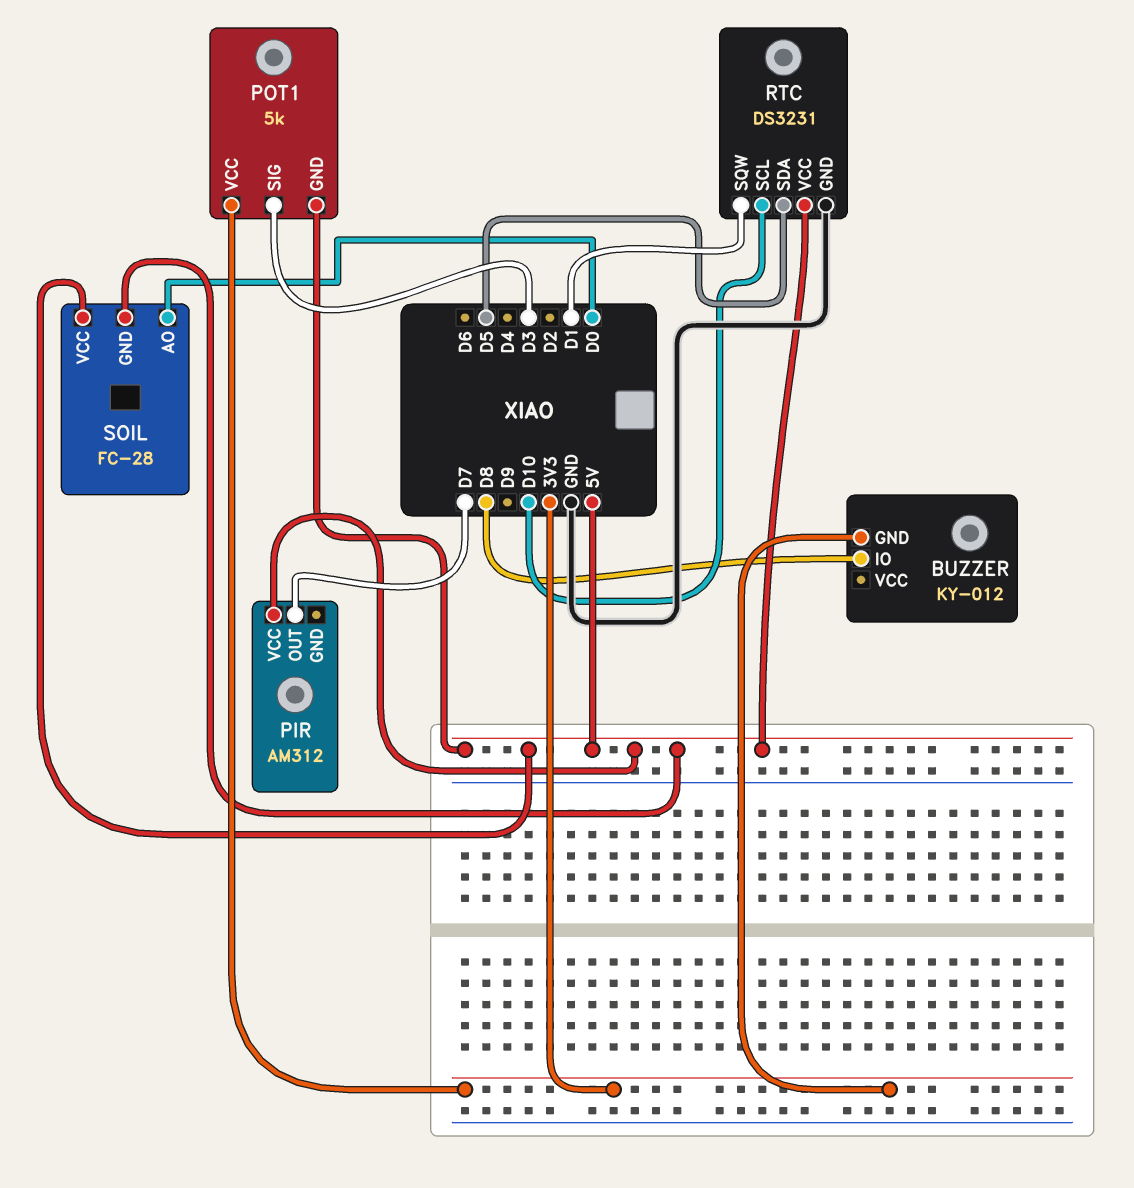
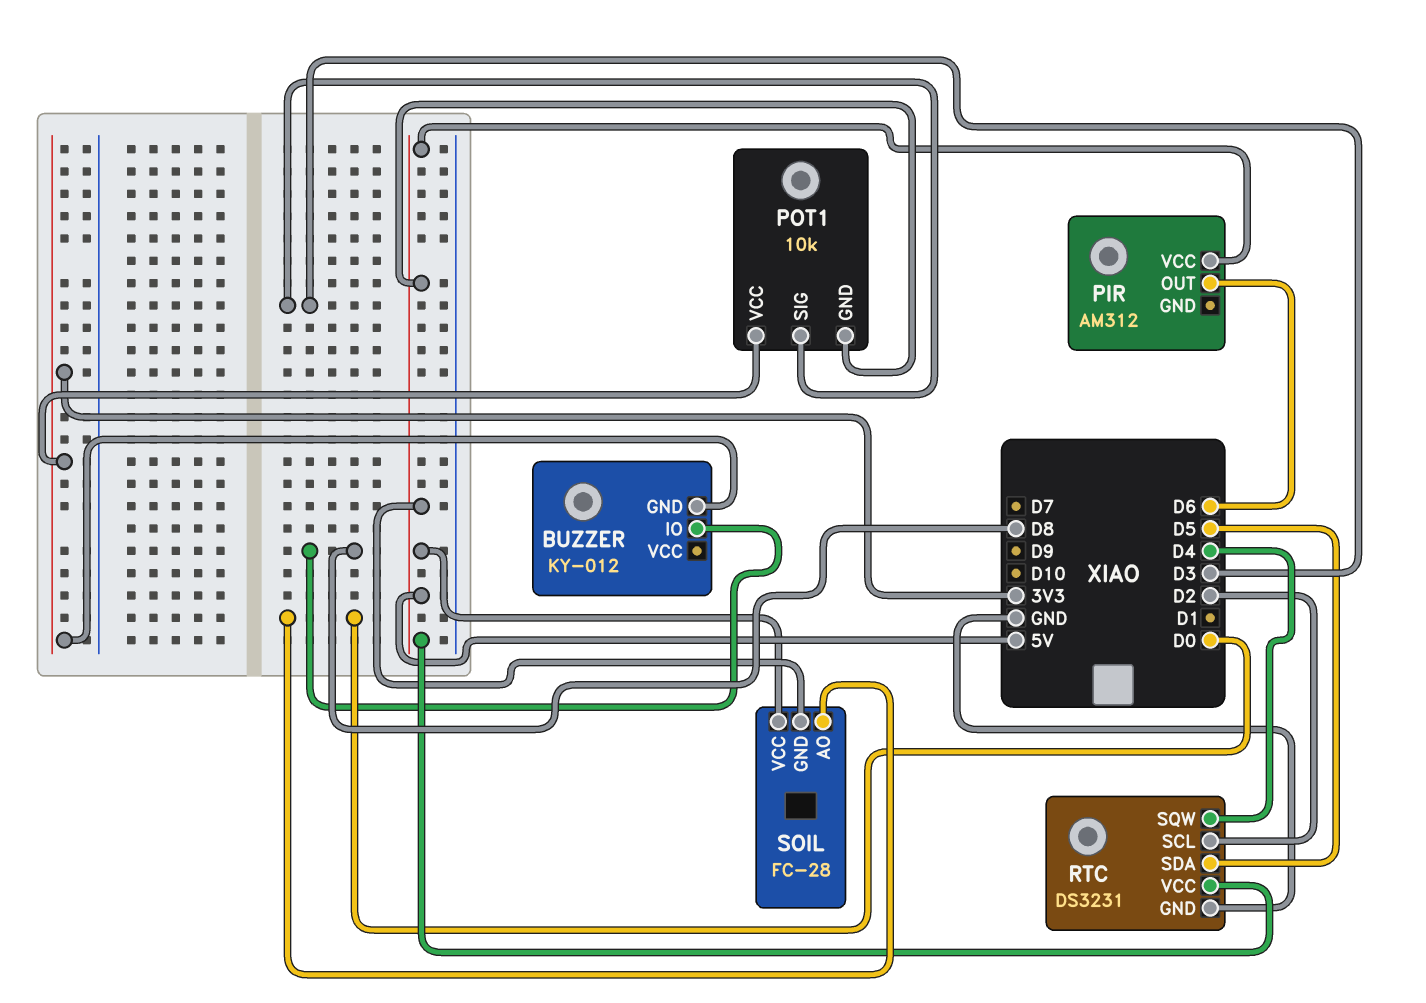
PIR pin OUT: D7 -> D6
POT1: 5k -> 10k
RTC pin SCL: D10 -> D2
RTC pin SQW: D1 -> D4

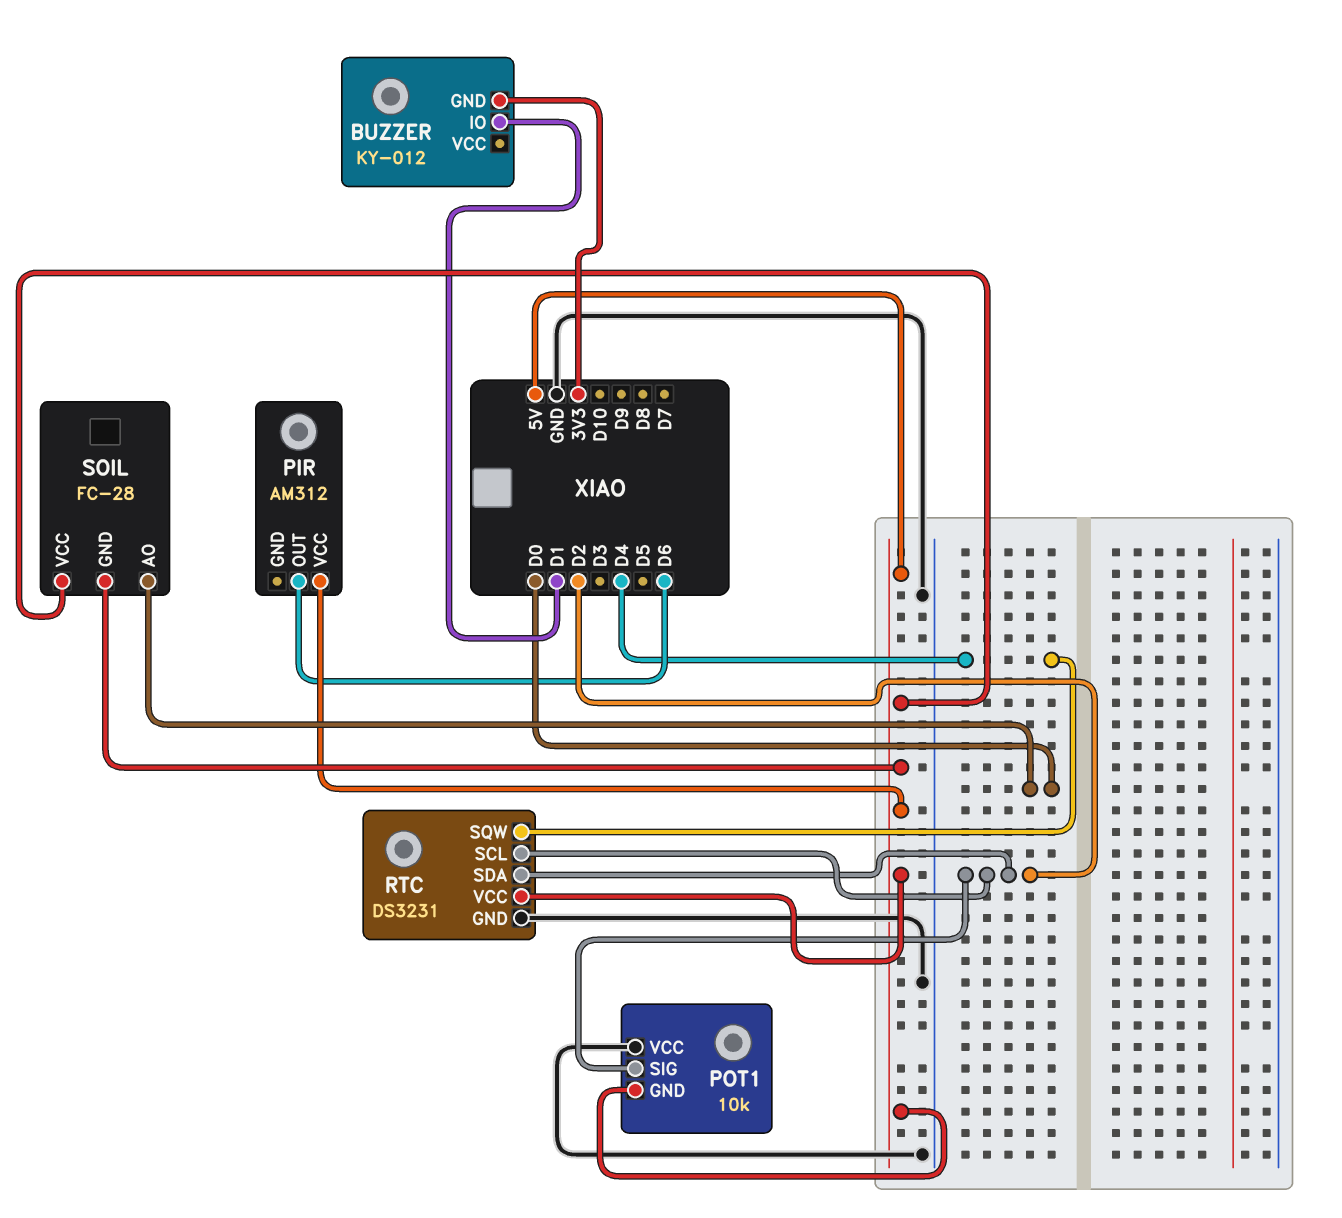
BUZZER pin IO: D8 -> D1
POT1 pin SIG: D3 -> D2
POT1 pin VCC: 3V3 -> GND
RTC pin SDA: D5 -> D2

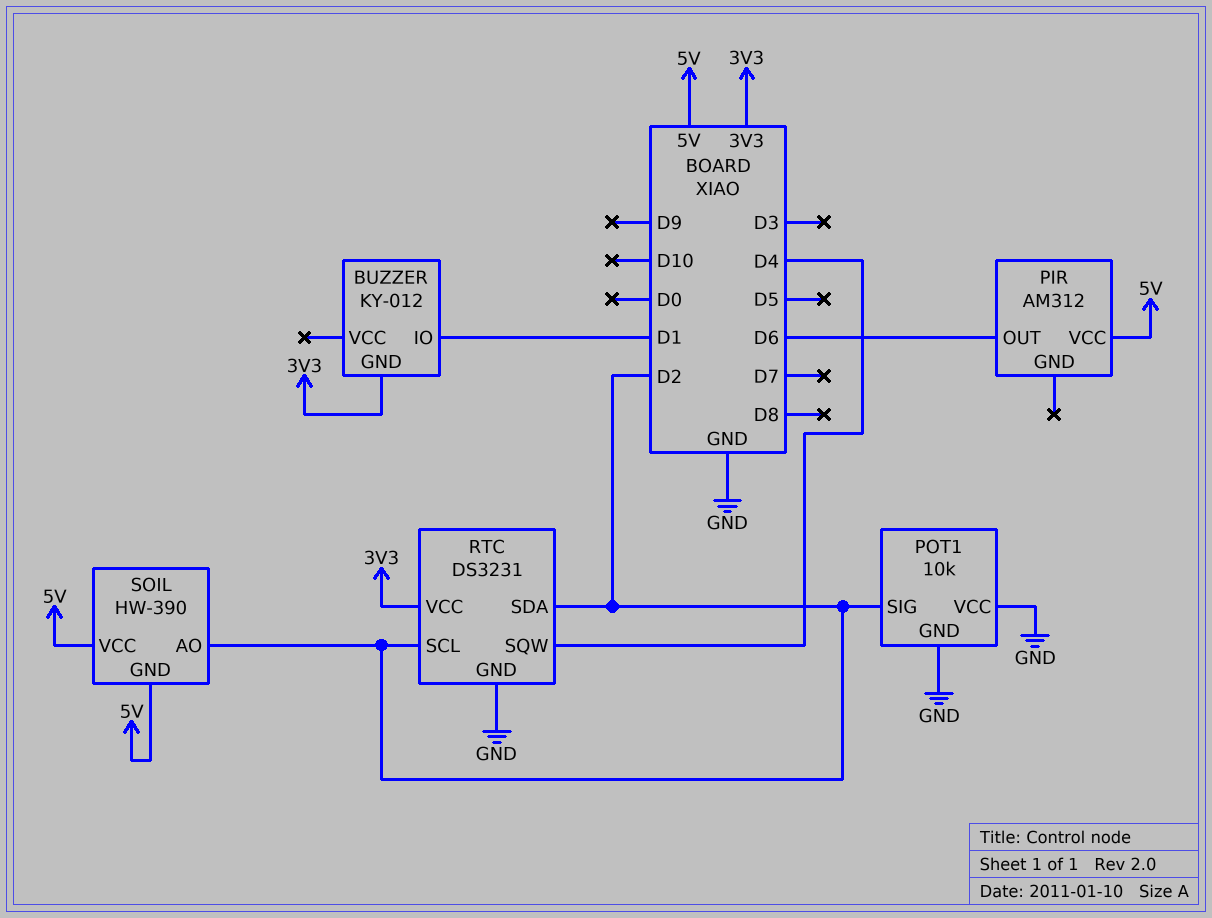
POT1 pin GND: 5V -> GND
RTC pin VCC: 5V -> 3V3
SOIL: FC-28 -> HW-390
SOIL pin AO: D0 -> D2

